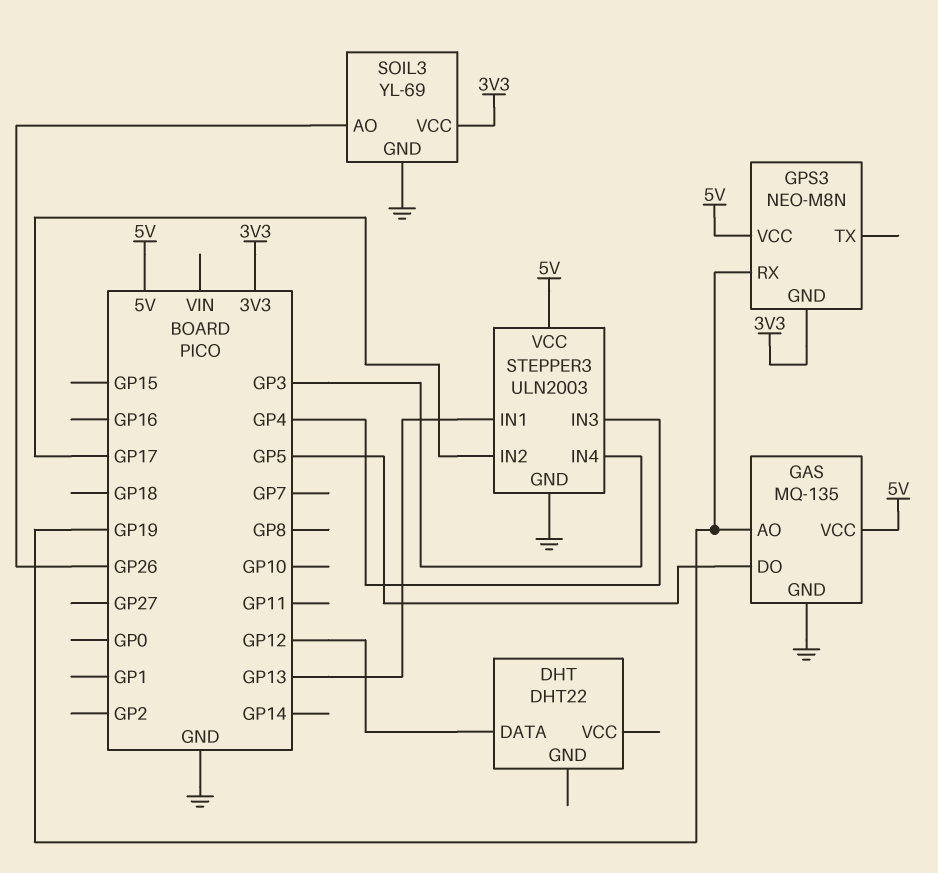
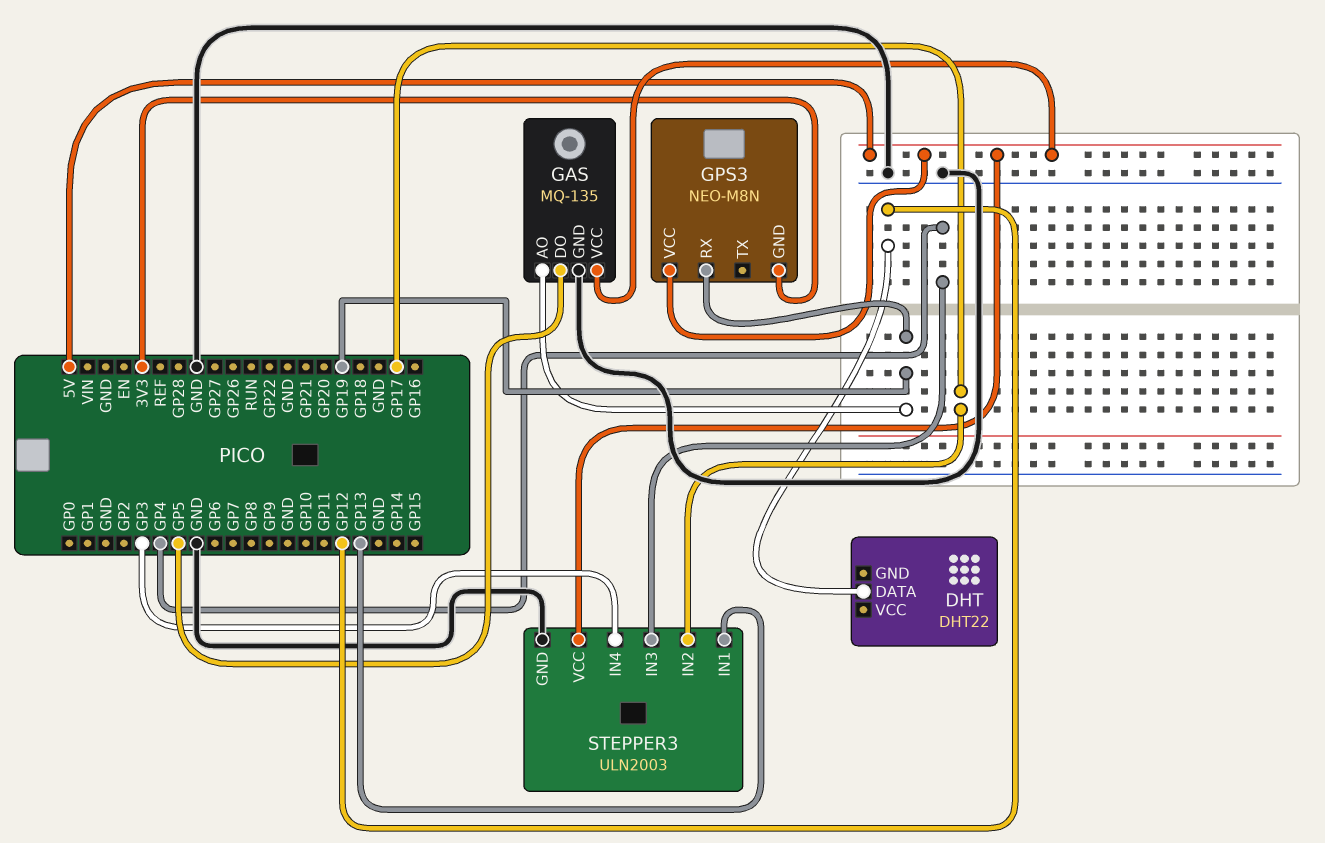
SOIL3: YL-69 -> none
SOIL3 pin AO: GP26 -> none
SOIL3 pin GND: GND -> none
SOIL3 pin VCC: 3V3 -> none

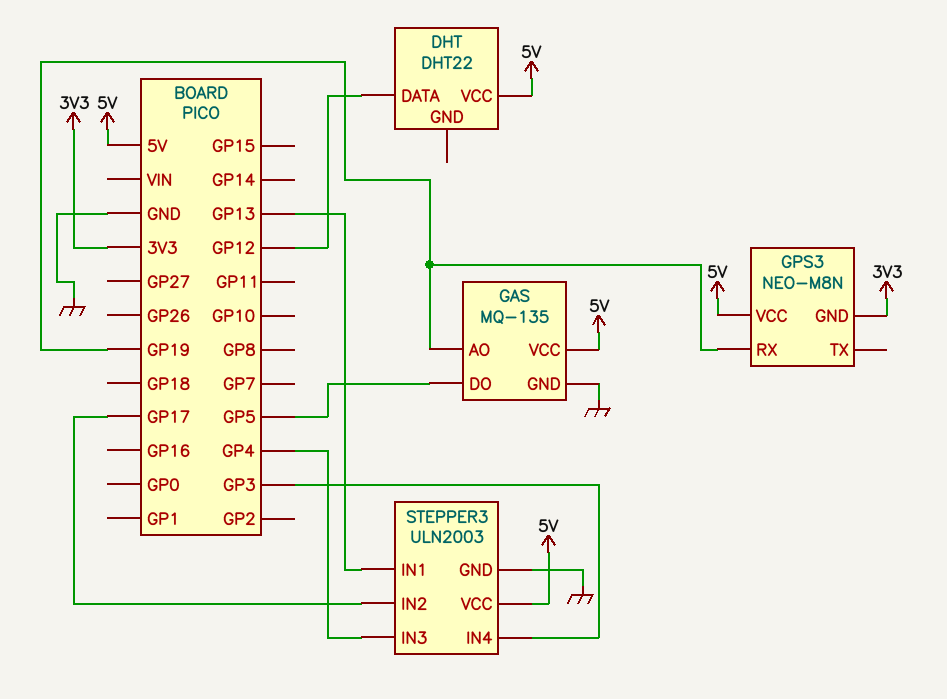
DHT pin VCC: none -> 5V

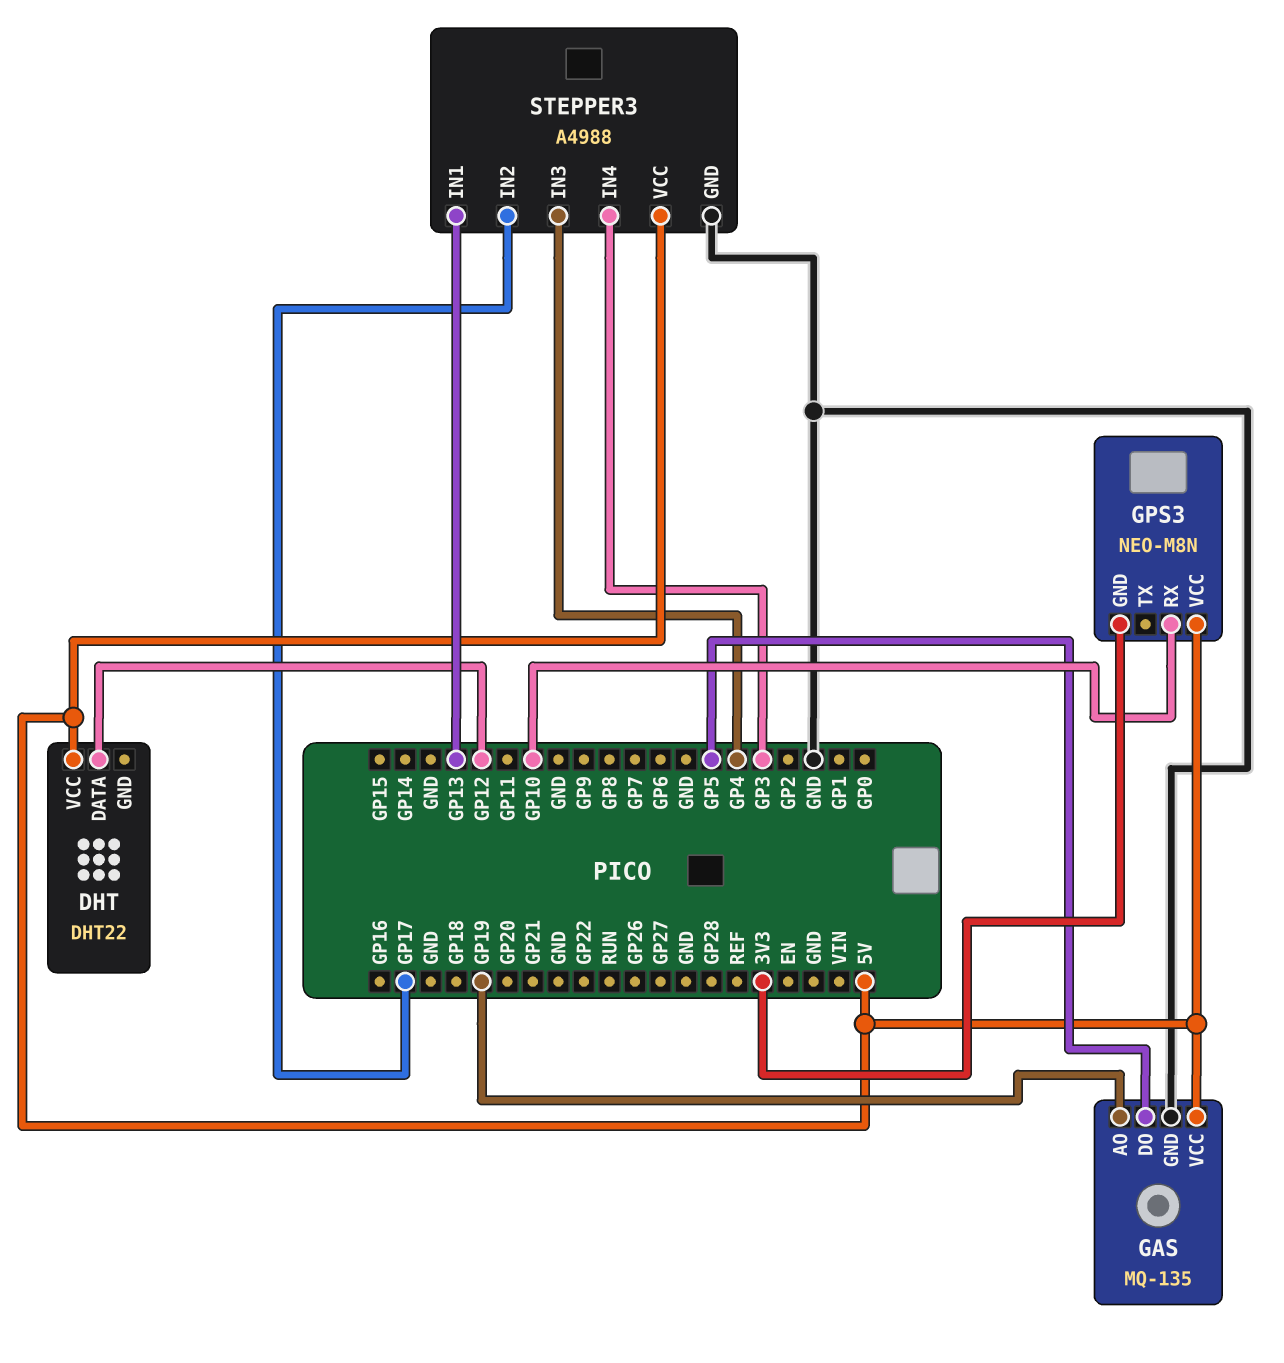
GPS3 pin RX: GP19 -> GP10
STEPPER3: ULN2003 -> A4988

